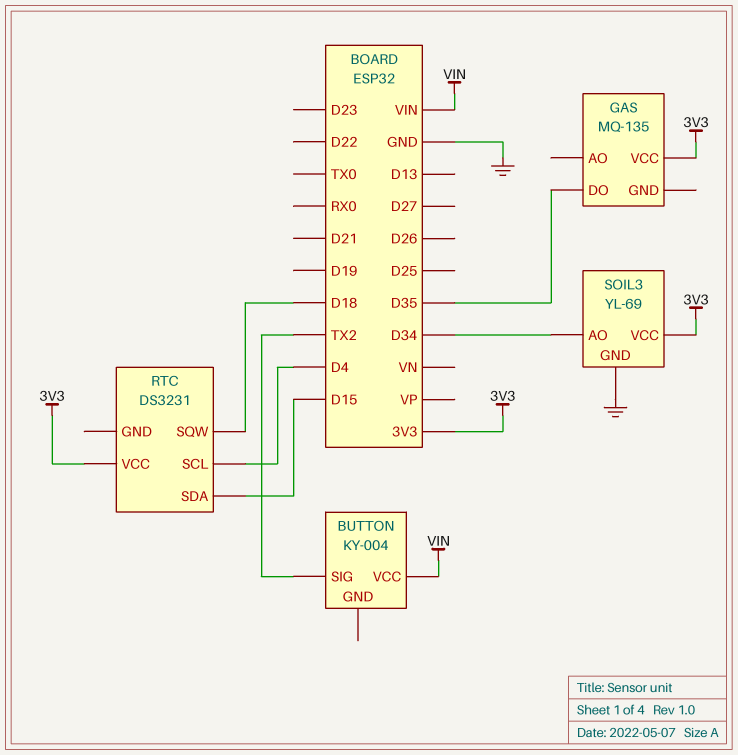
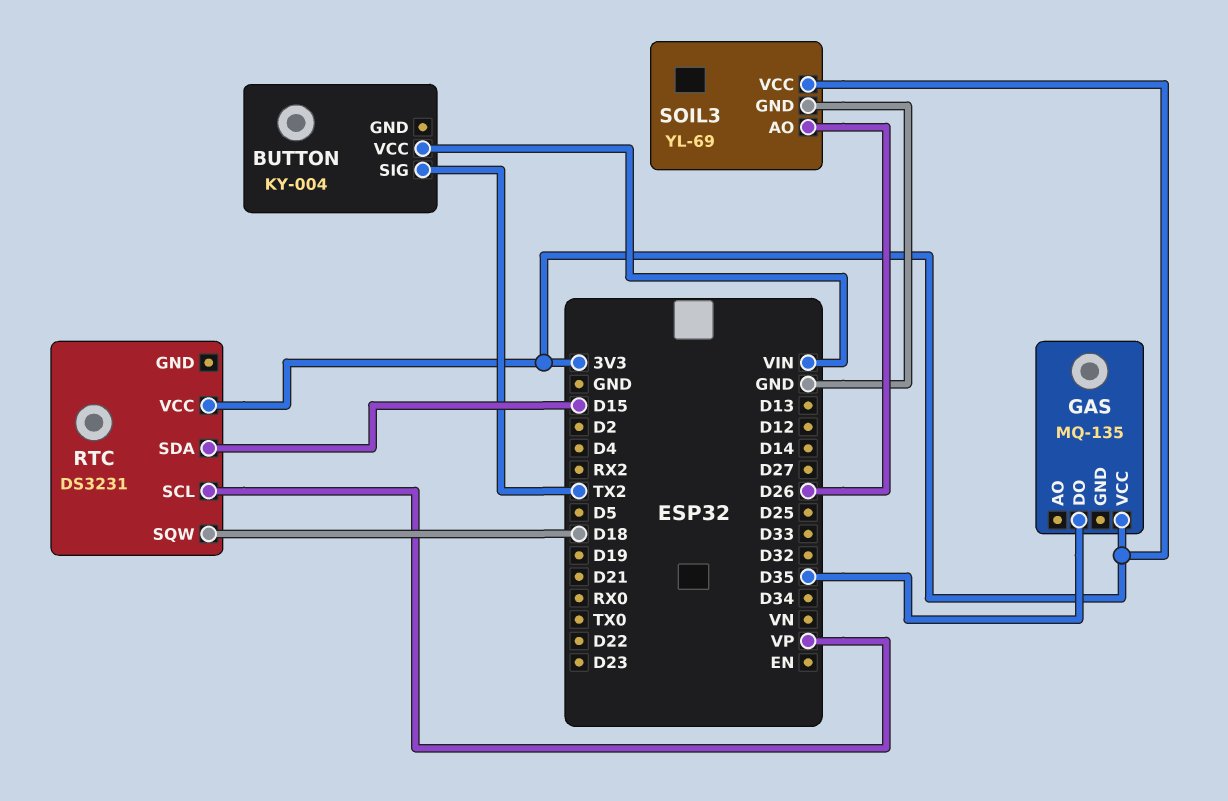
RTC pin SCL: D4 -> VP
SOIL3 pin AO: D34 -> D26

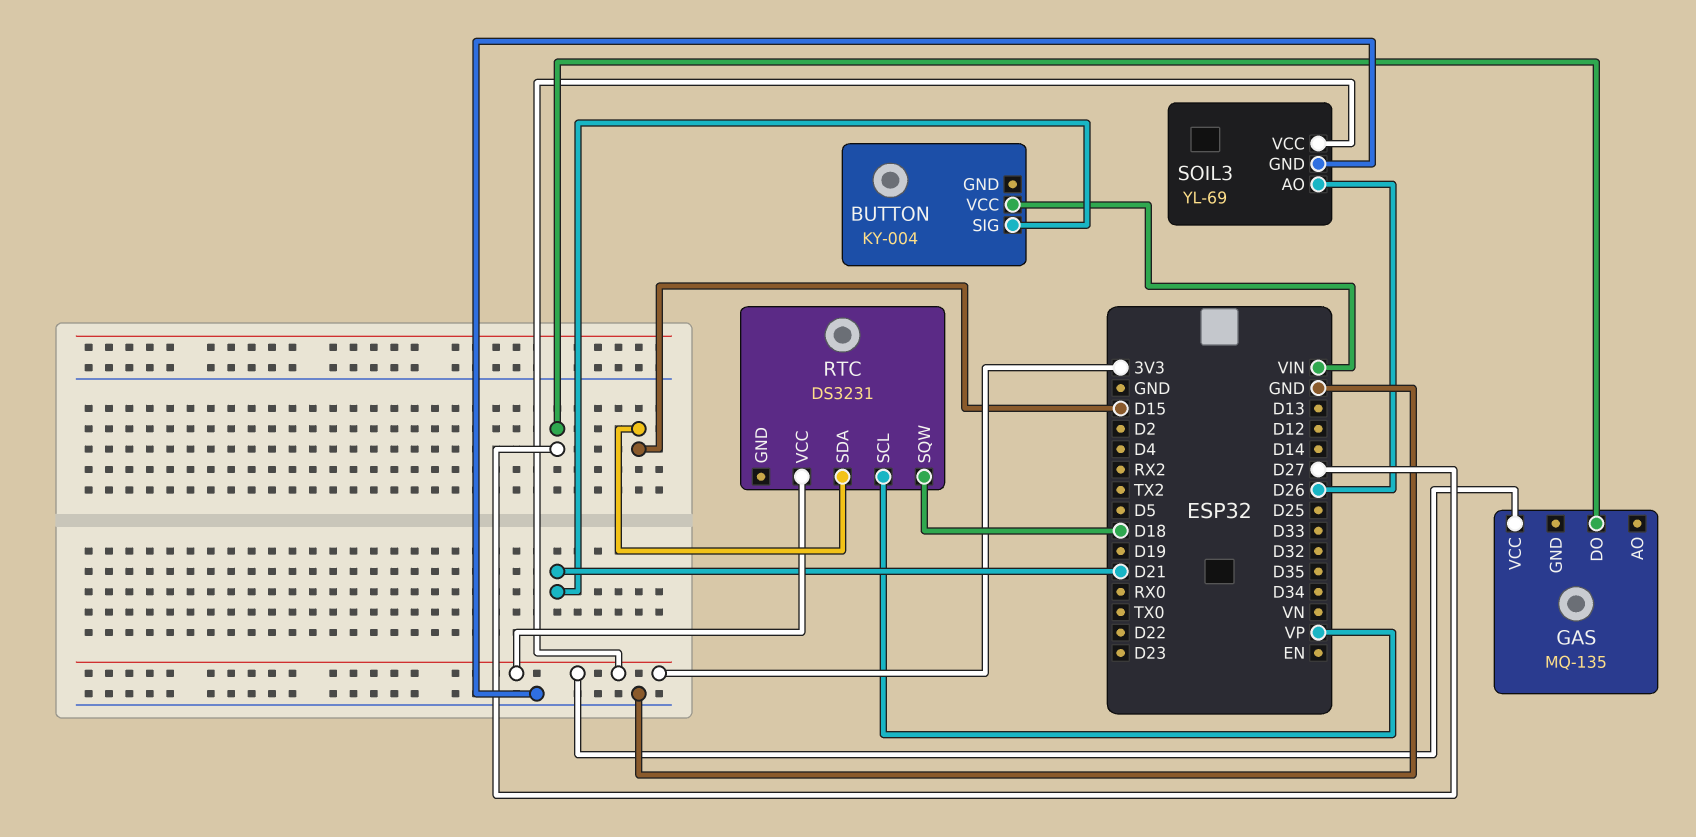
BUTTON pin SIG: TX2 -> D21
GAS pin DO: D35 -> D27

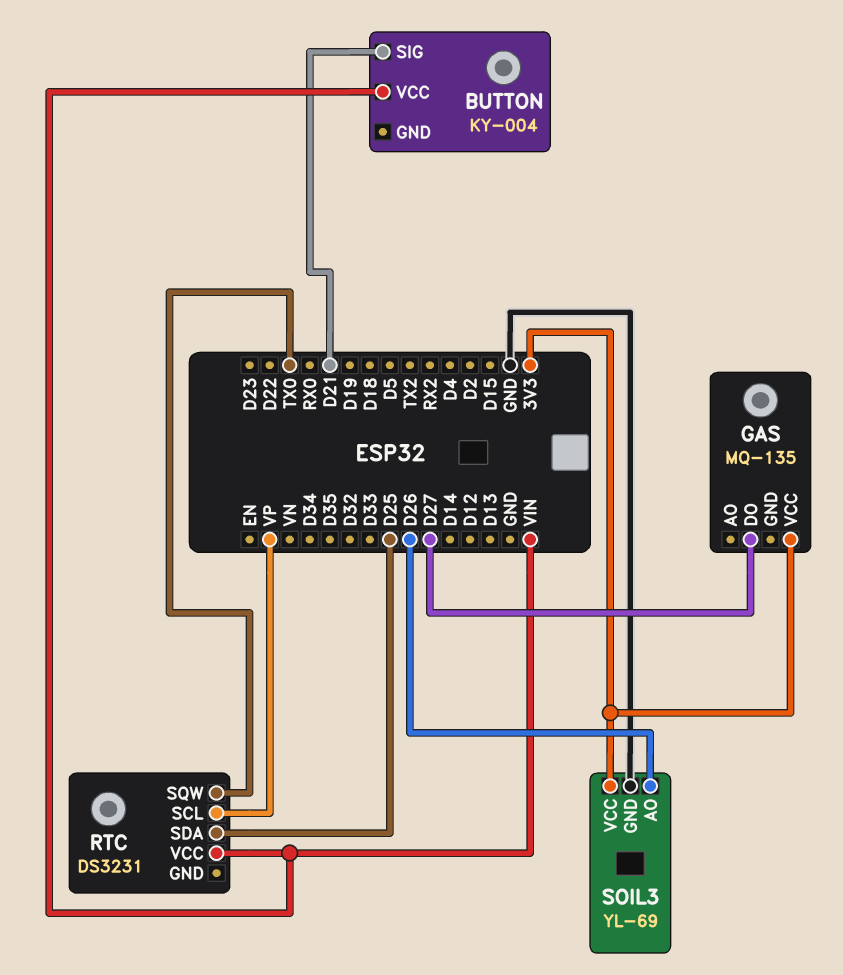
RTC pin SDA: D15 -> D25
RTC pin SQW: D18 -> TX0
RTC pin VCC: 3V3 -> VIN

